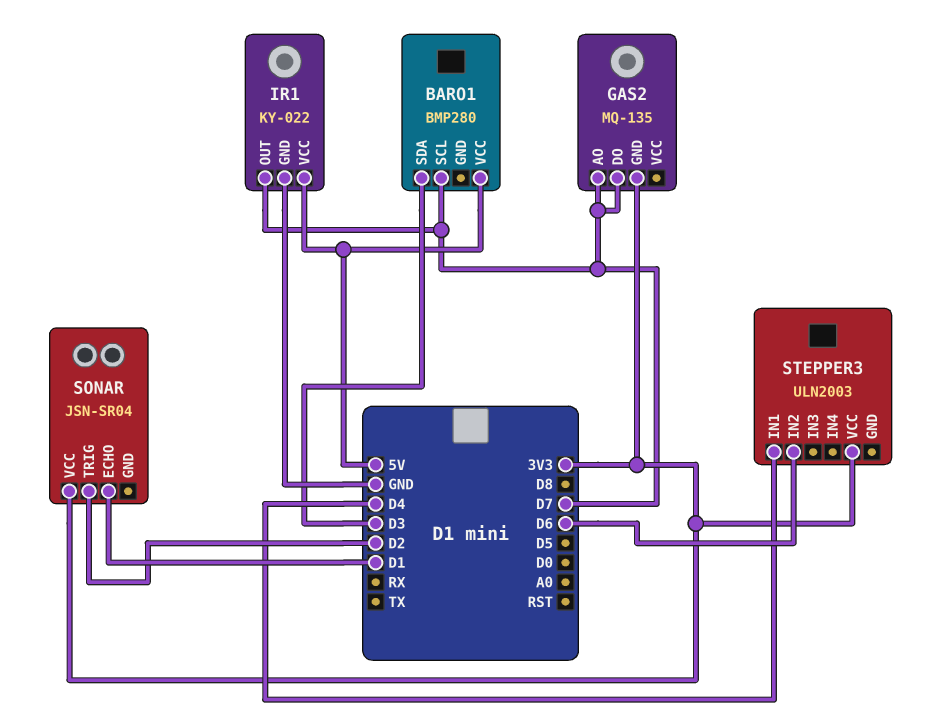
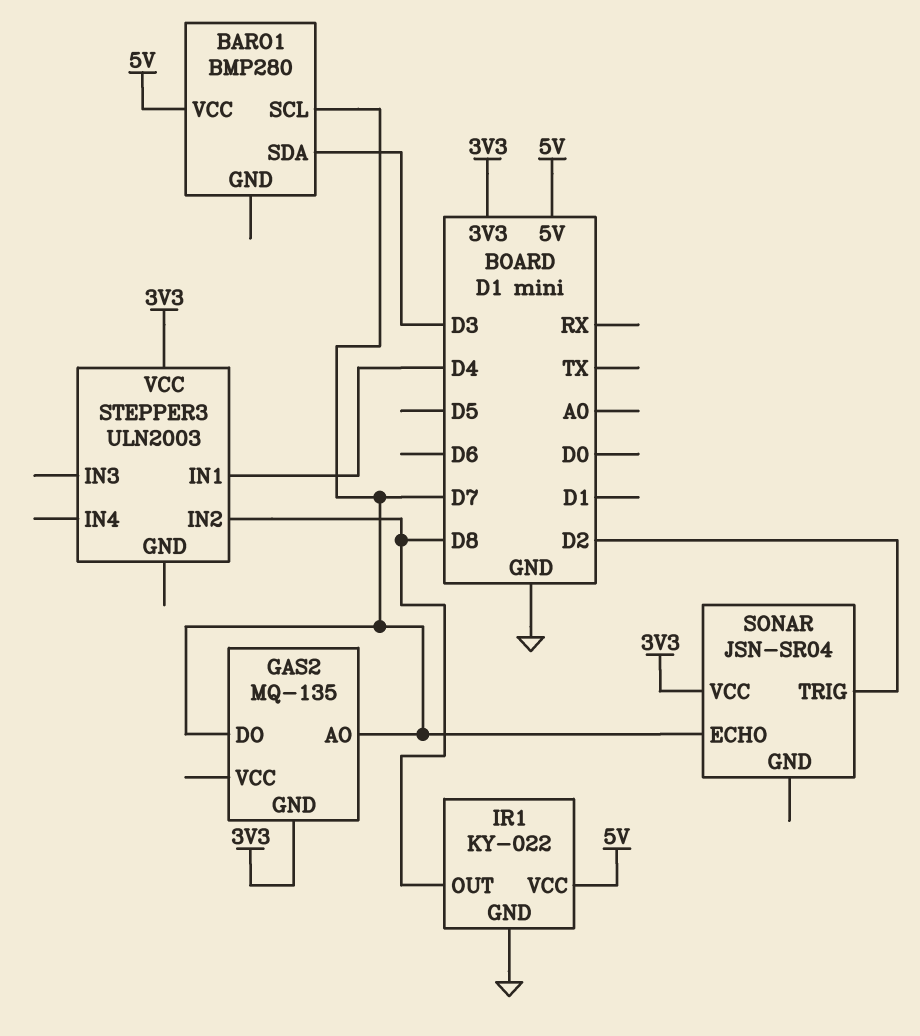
IR1 pin OUT: D7 -> D8
SONAR pin ECHO: D1 -> D7
STEPPER3 pin IN2: D6 -> D8

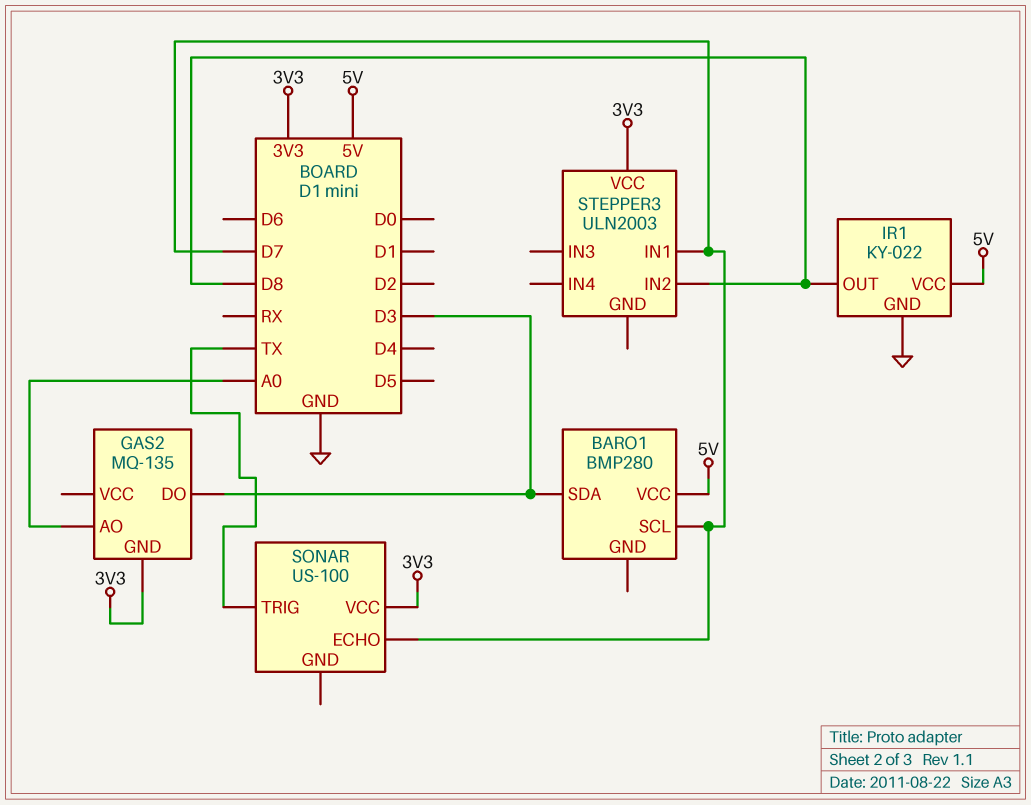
GAS2 pin AO: D7 -> A0
GAS2 pin DO: D7 -> D3
SONAR: JSN-SR04 -> US-100
SONAR pin TRIG: D2 -> TX
STEPPER3 pin IN1: D4 -> D7

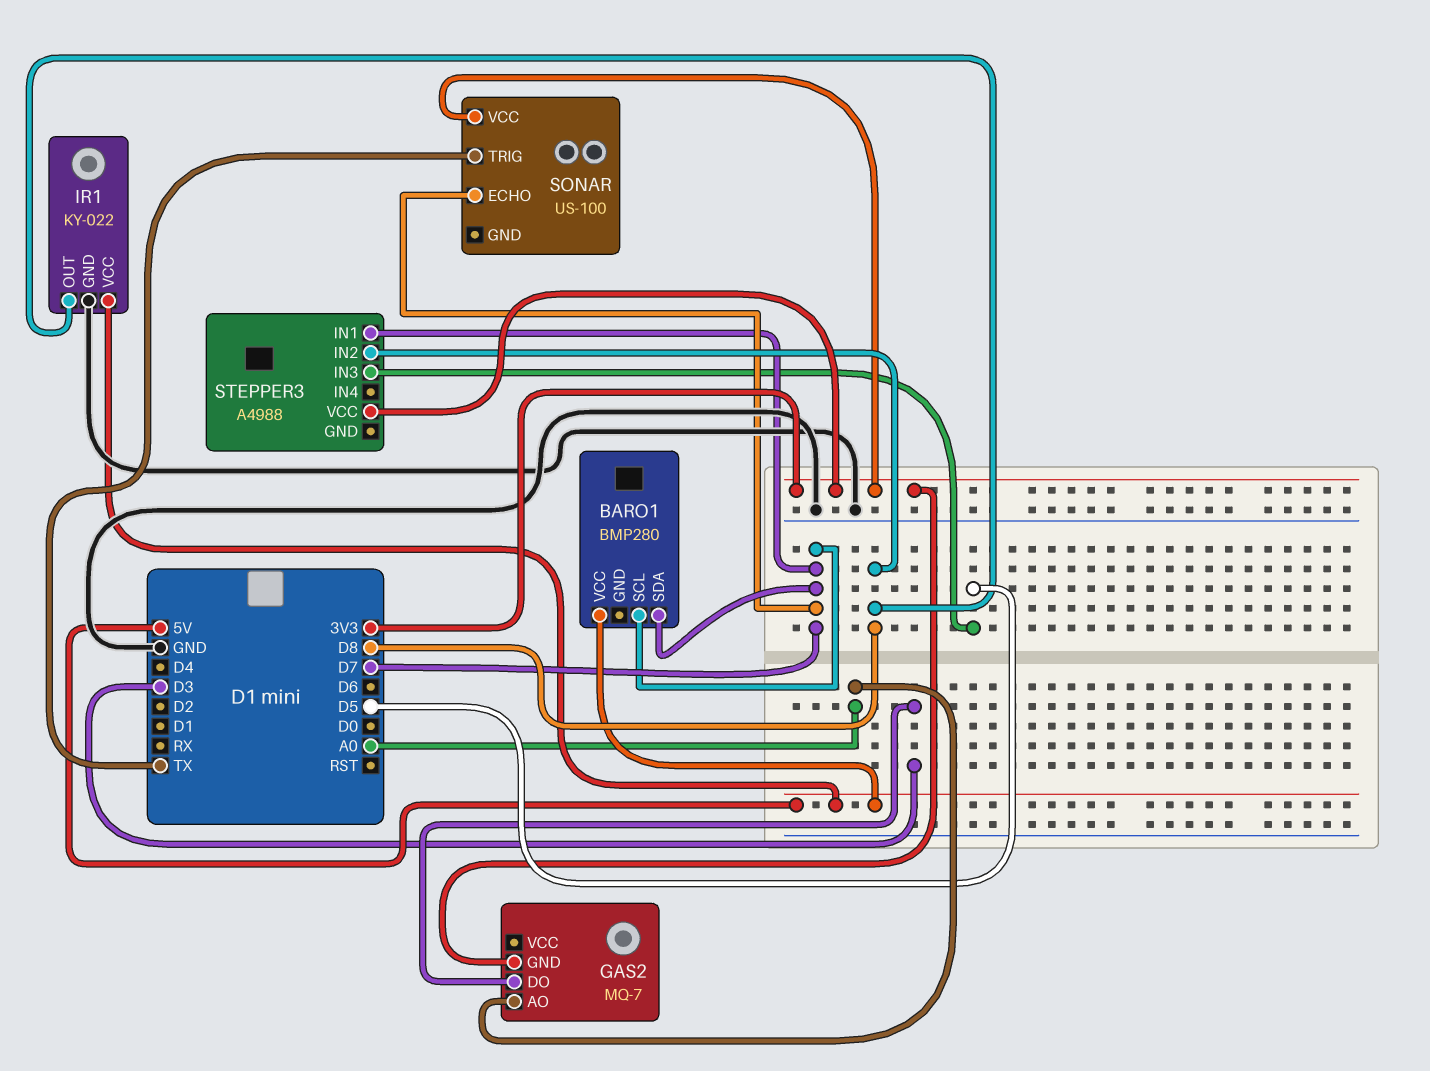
BARO1 pin SDA: D3 -> D7
GAS2: MQ-135 -> MQ-7
STEPPER3: ULN2003 -> A4988
STEPPER3 pin IN3: none -> D5

